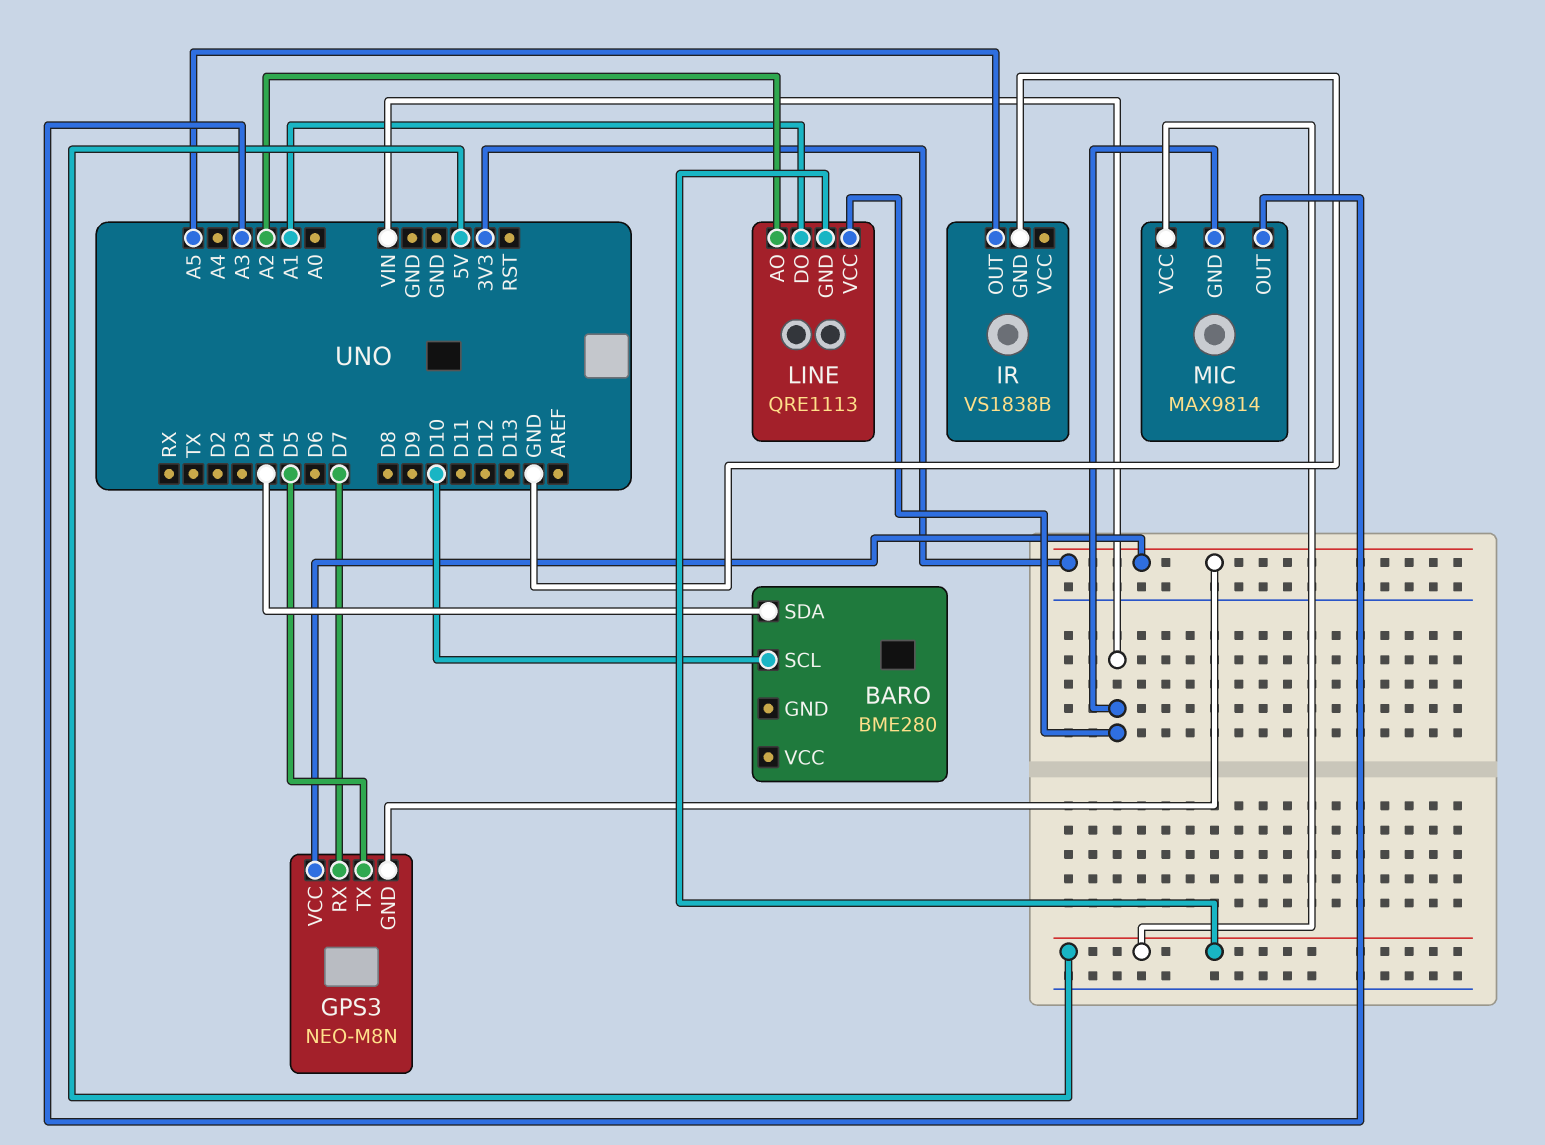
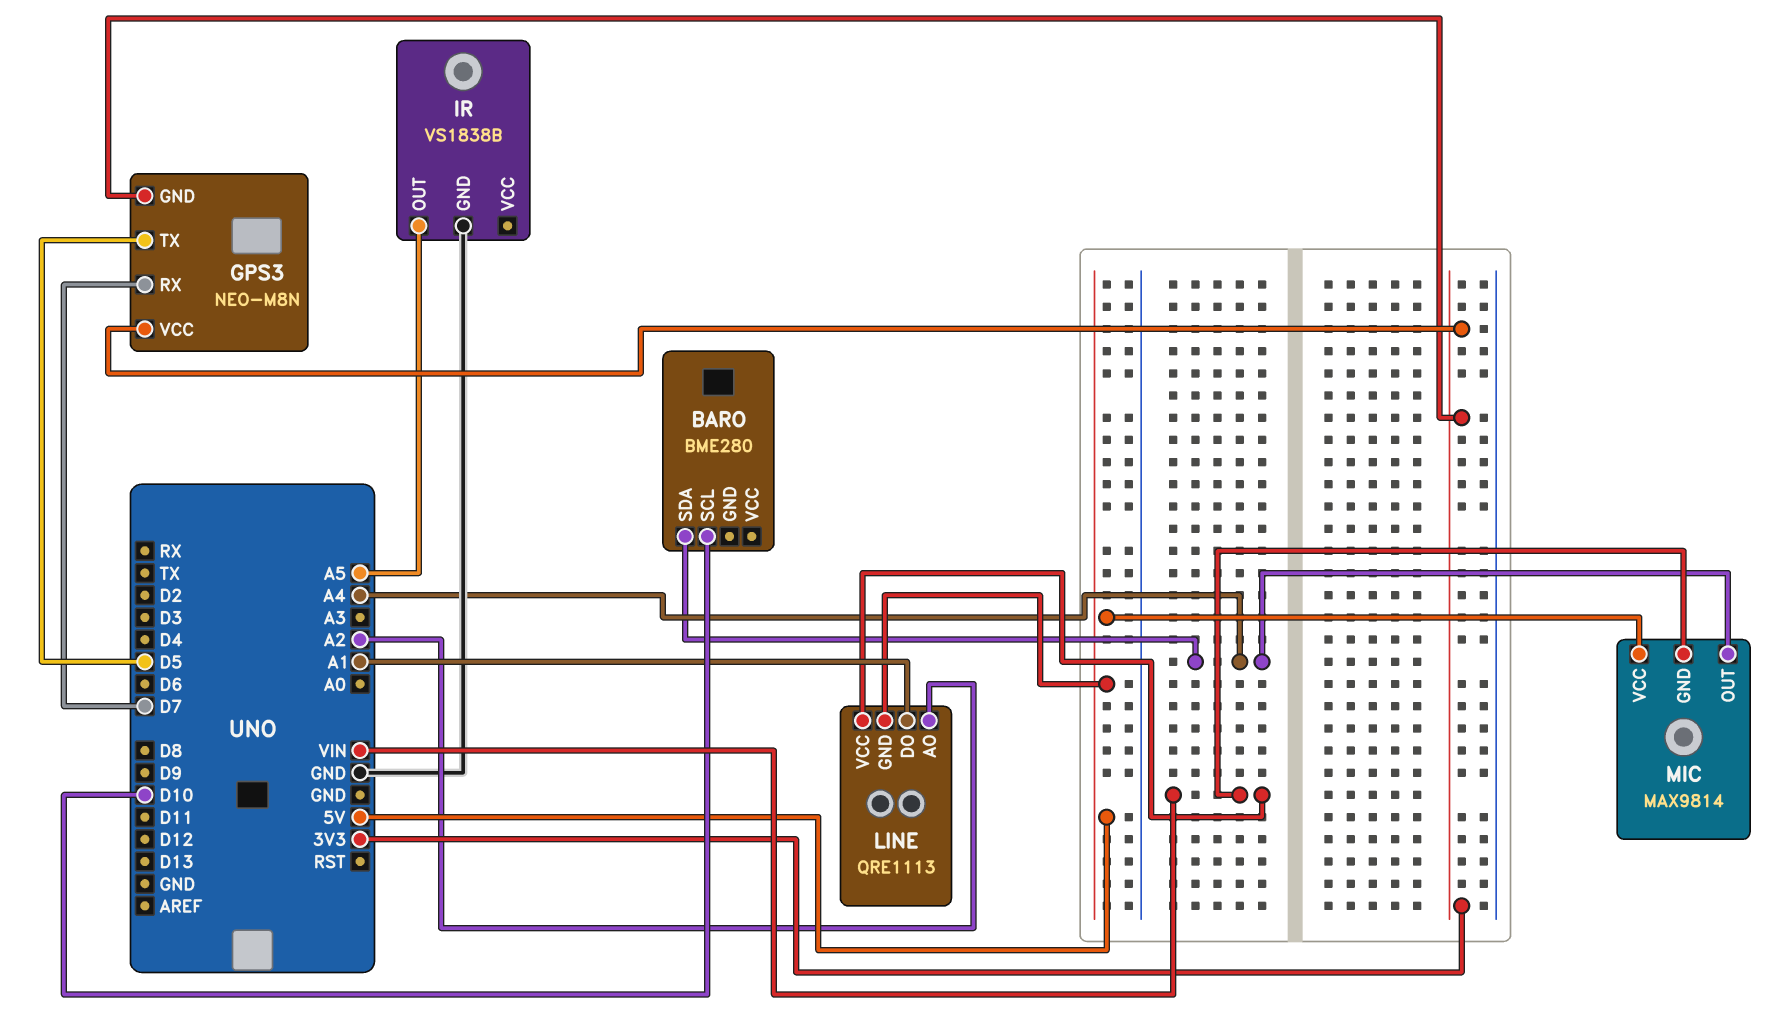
BARO pin SDA: D4 -> A4
MIC pin OUT: A3 -> A4

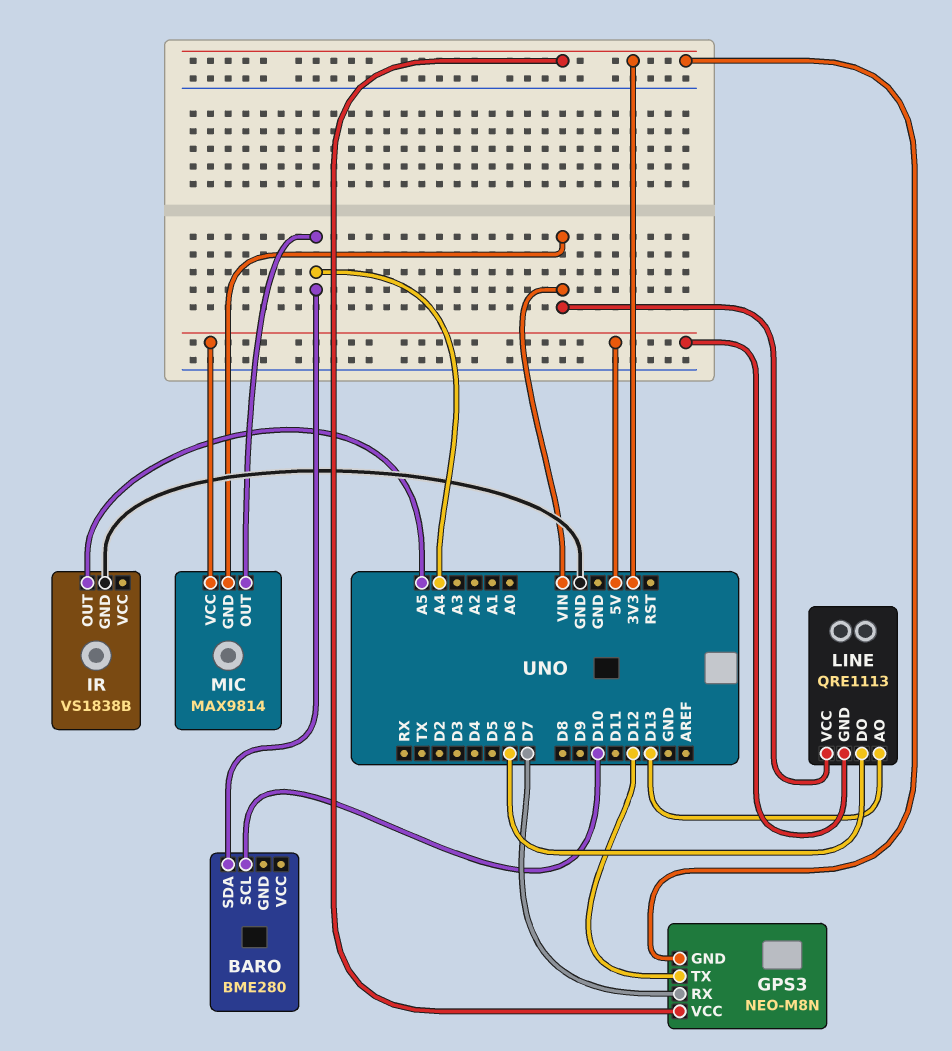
GPS3 pin TX: D5 -> D12
LINE pin AO: A2 -> D13
LINE pin DO: A1 -> D6

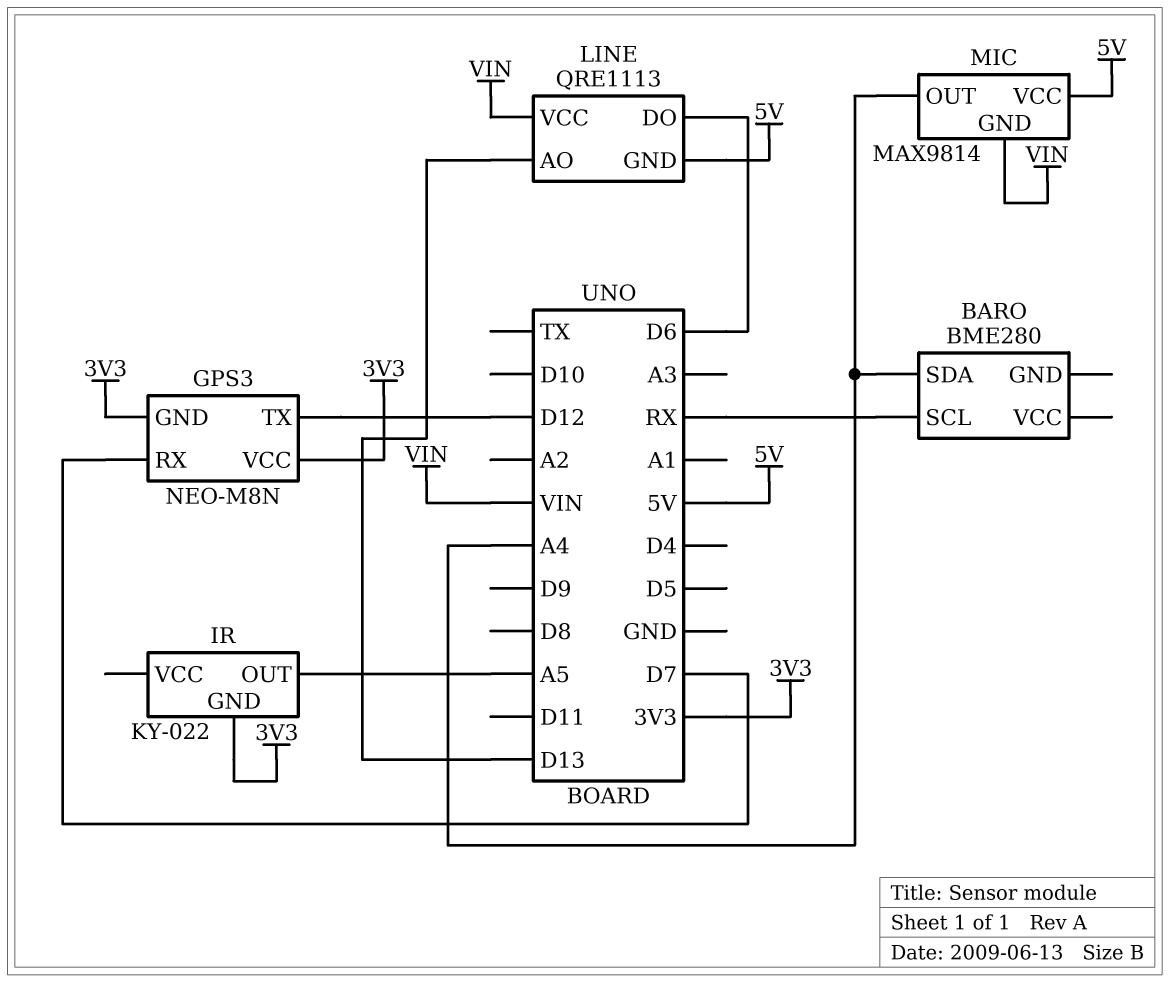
BARO pin SCL: D10 -> RX
IR: VS1838B -> KY-022
IR pin GND: GND -> 3V3

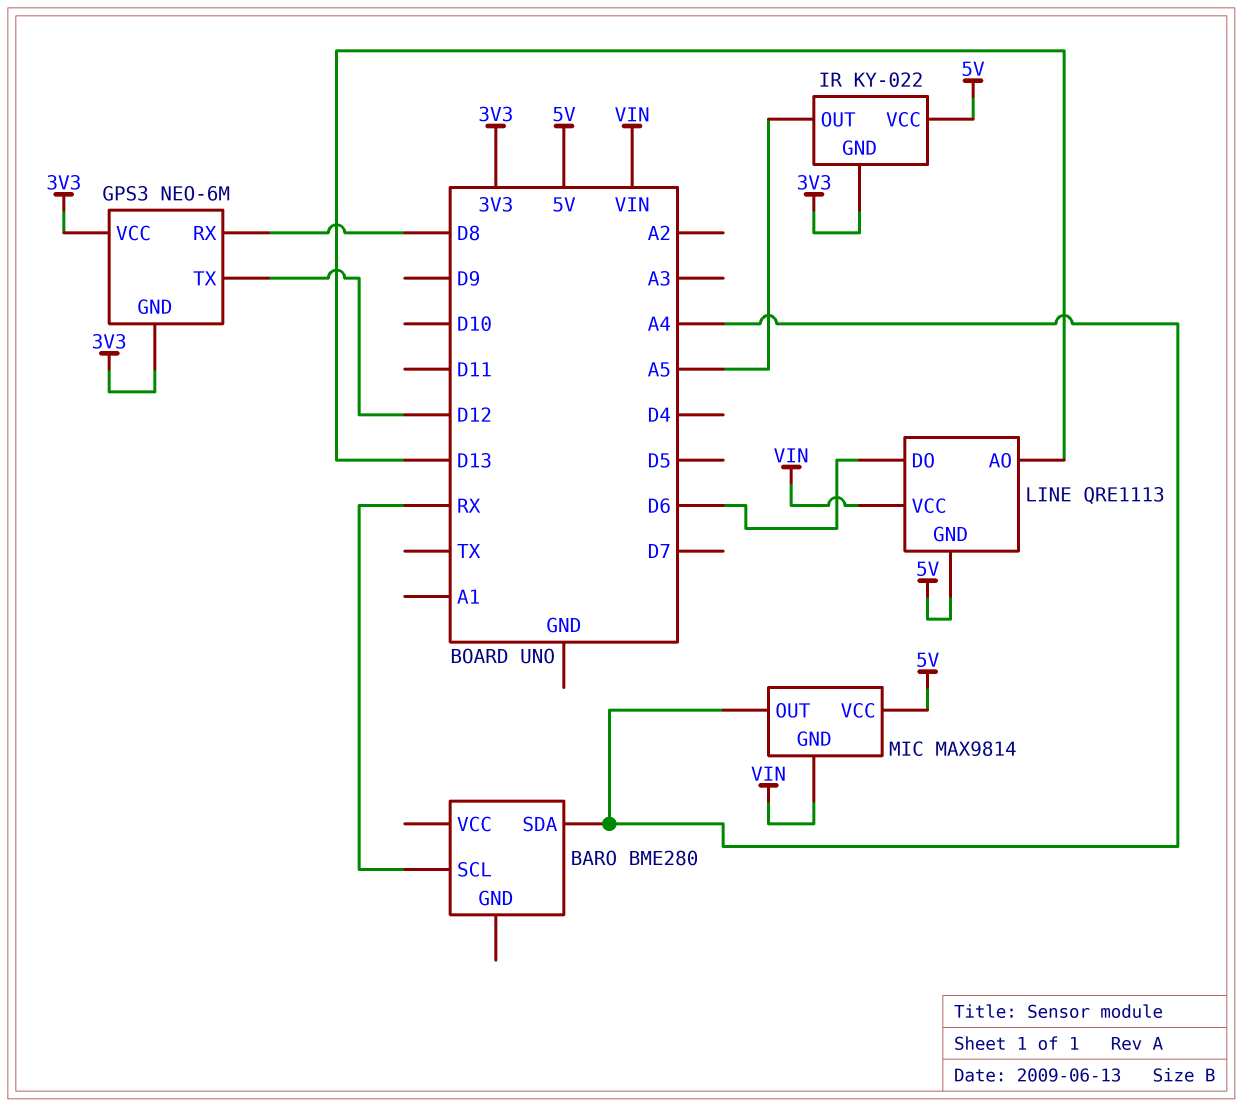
GPS3: NEO-M8N -> NEO-6M
GPS3 pin RX: D7 -> D8
IR pin VCC: none -> 5V

